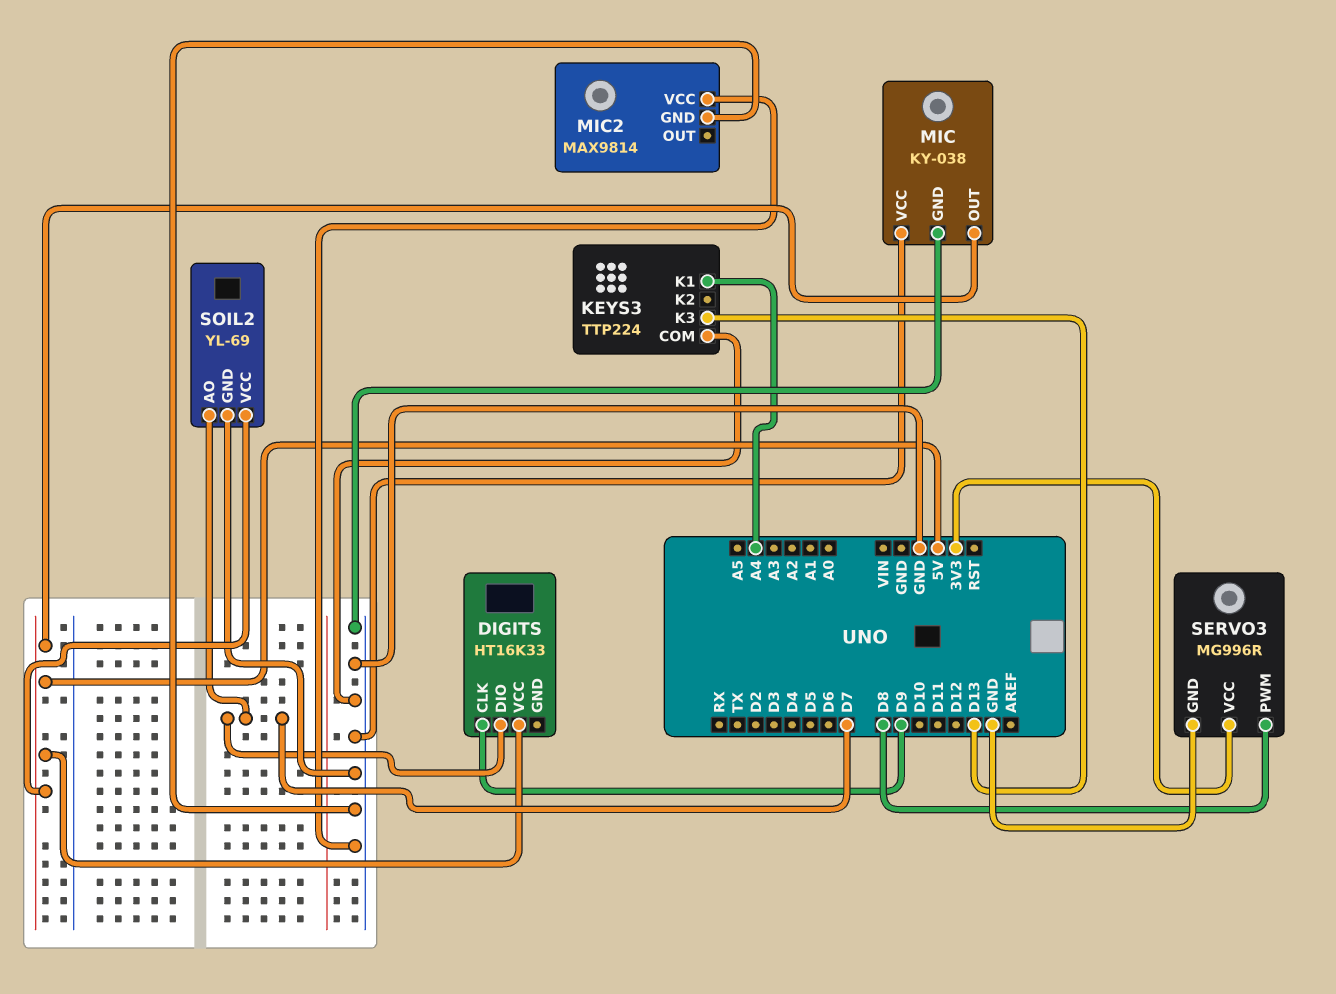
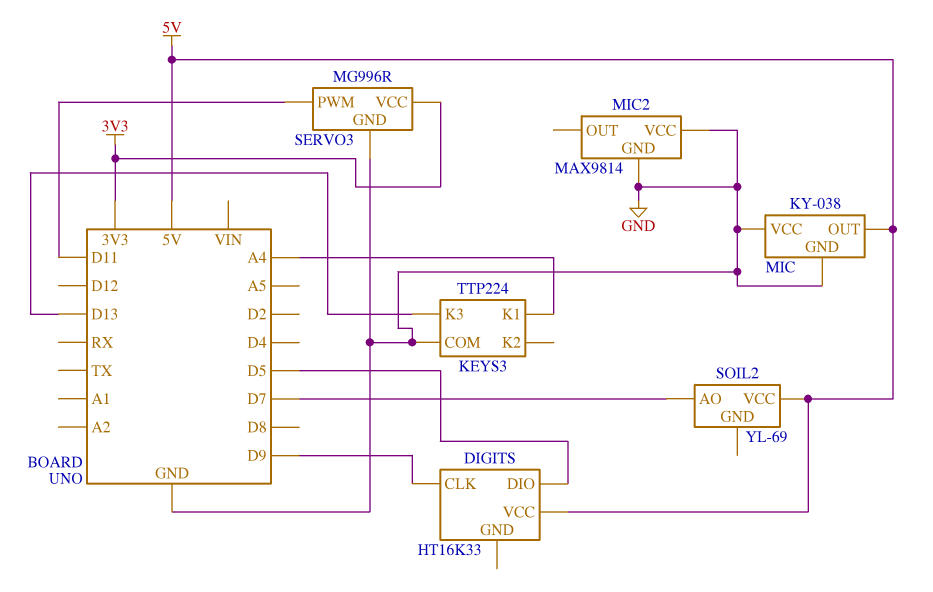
DIGITS pin DIO: D7 -> D5
SERVO3 pin PWM: D8 -> D11
SOIL2 pin GND: GND -> none

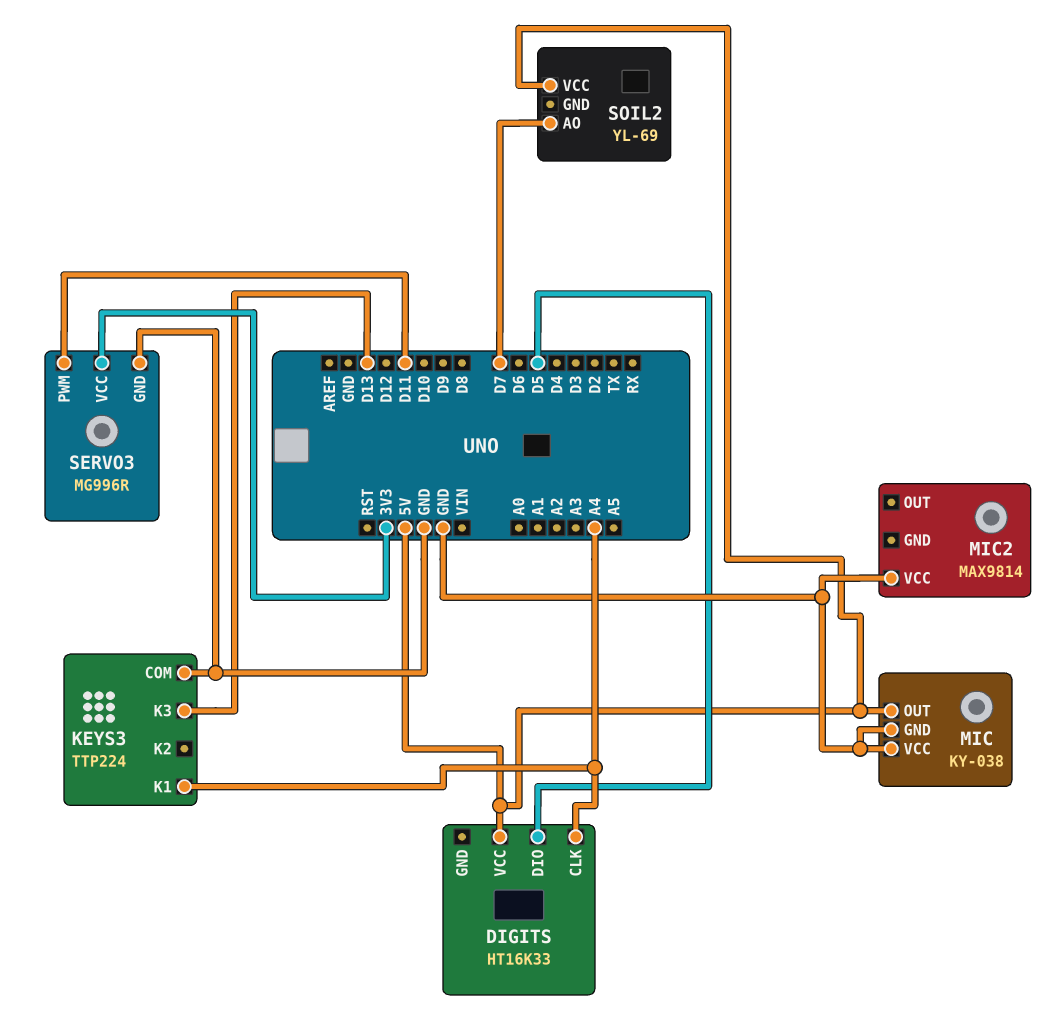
DIGITS pin CLK: D9 -> A4
MIC2 pin GND: GND -> none

